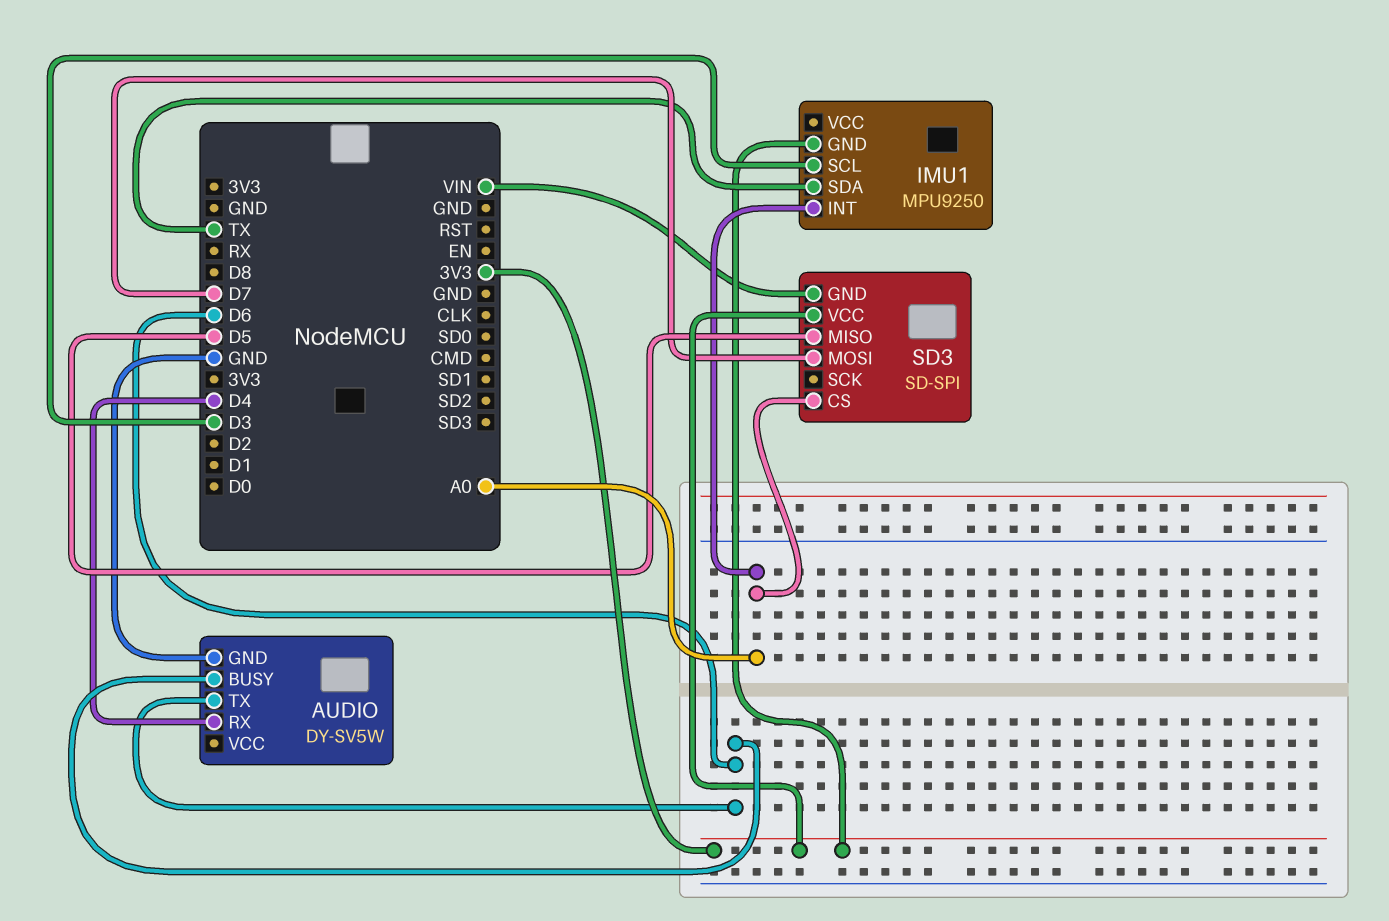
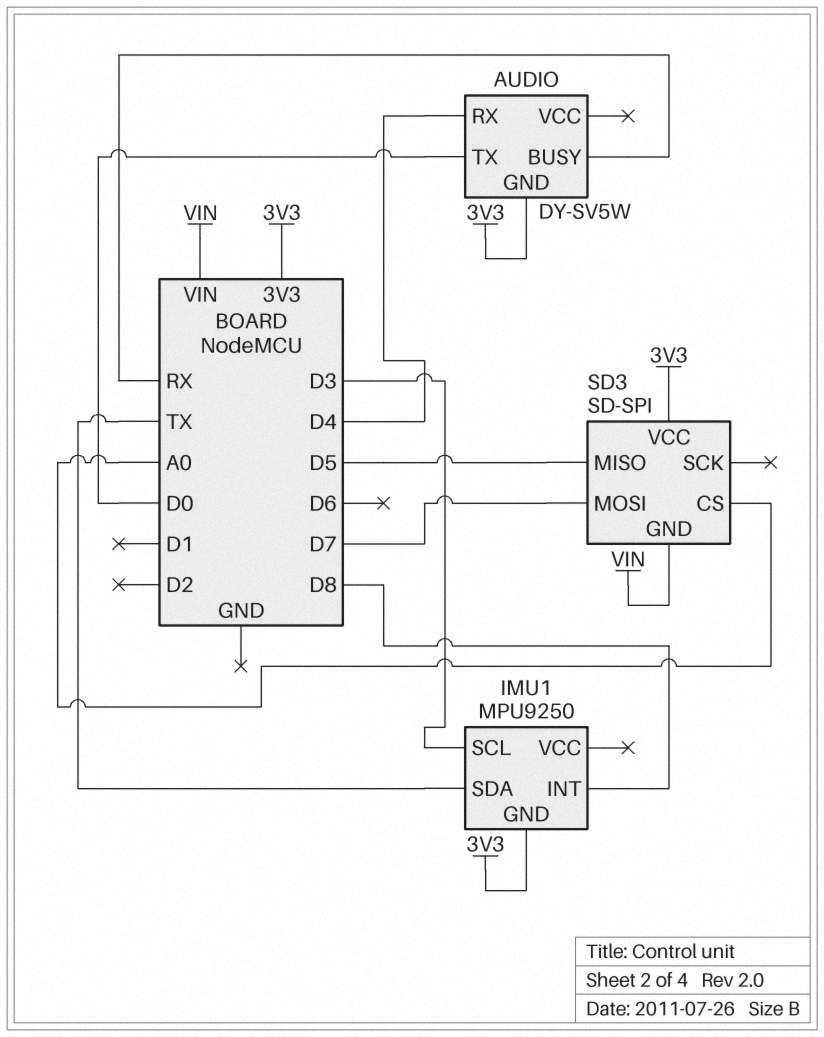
AUDIO pin BUSY: D6 -> RX
AUDIO pin GND: GND -> 3V3
AUDIO pin TX: D6 -> D0
IMU1 pin INT: A0 -> D8

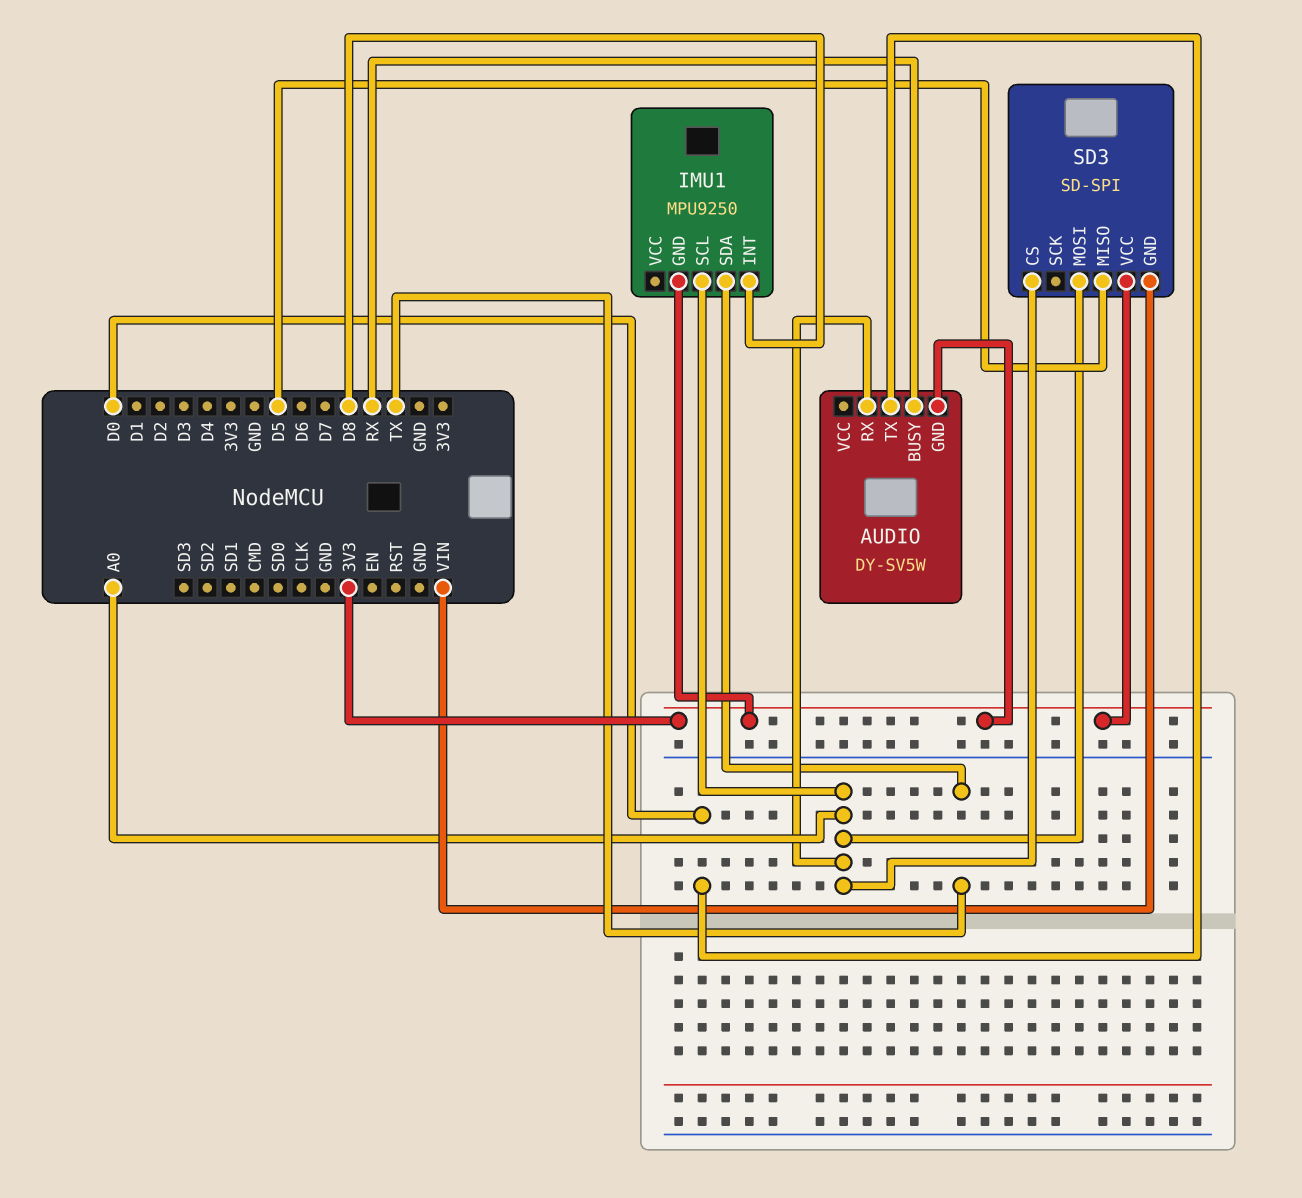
AUDIO pin RX: D4 -> A0
IMU1 pin SCL: D3 -> A0
SD3 pin MOSI: D7 -> A0

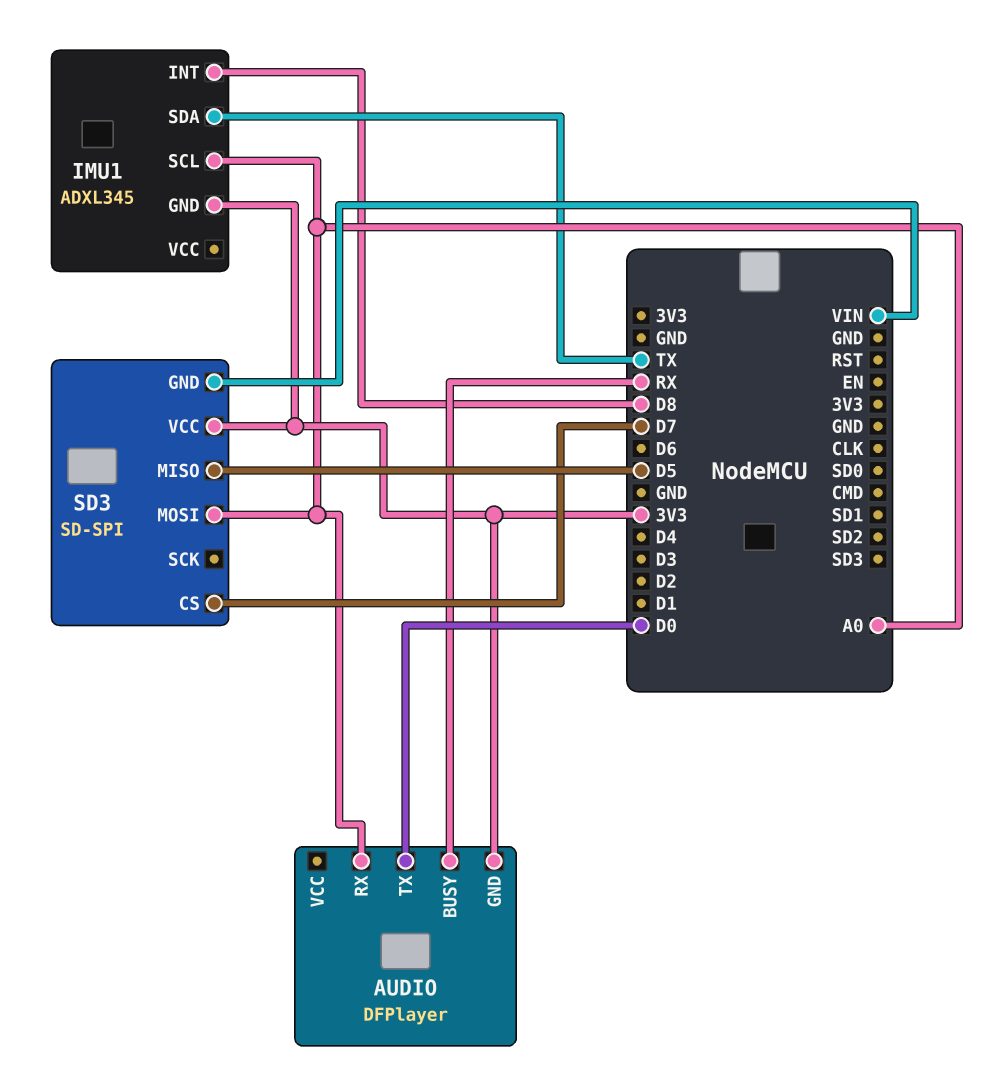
AUDIO: DY-SV5W -> DFPlayer
IMU1: MPU9250 -> ADXL345
SD3 pin CS: A0 -> D7

